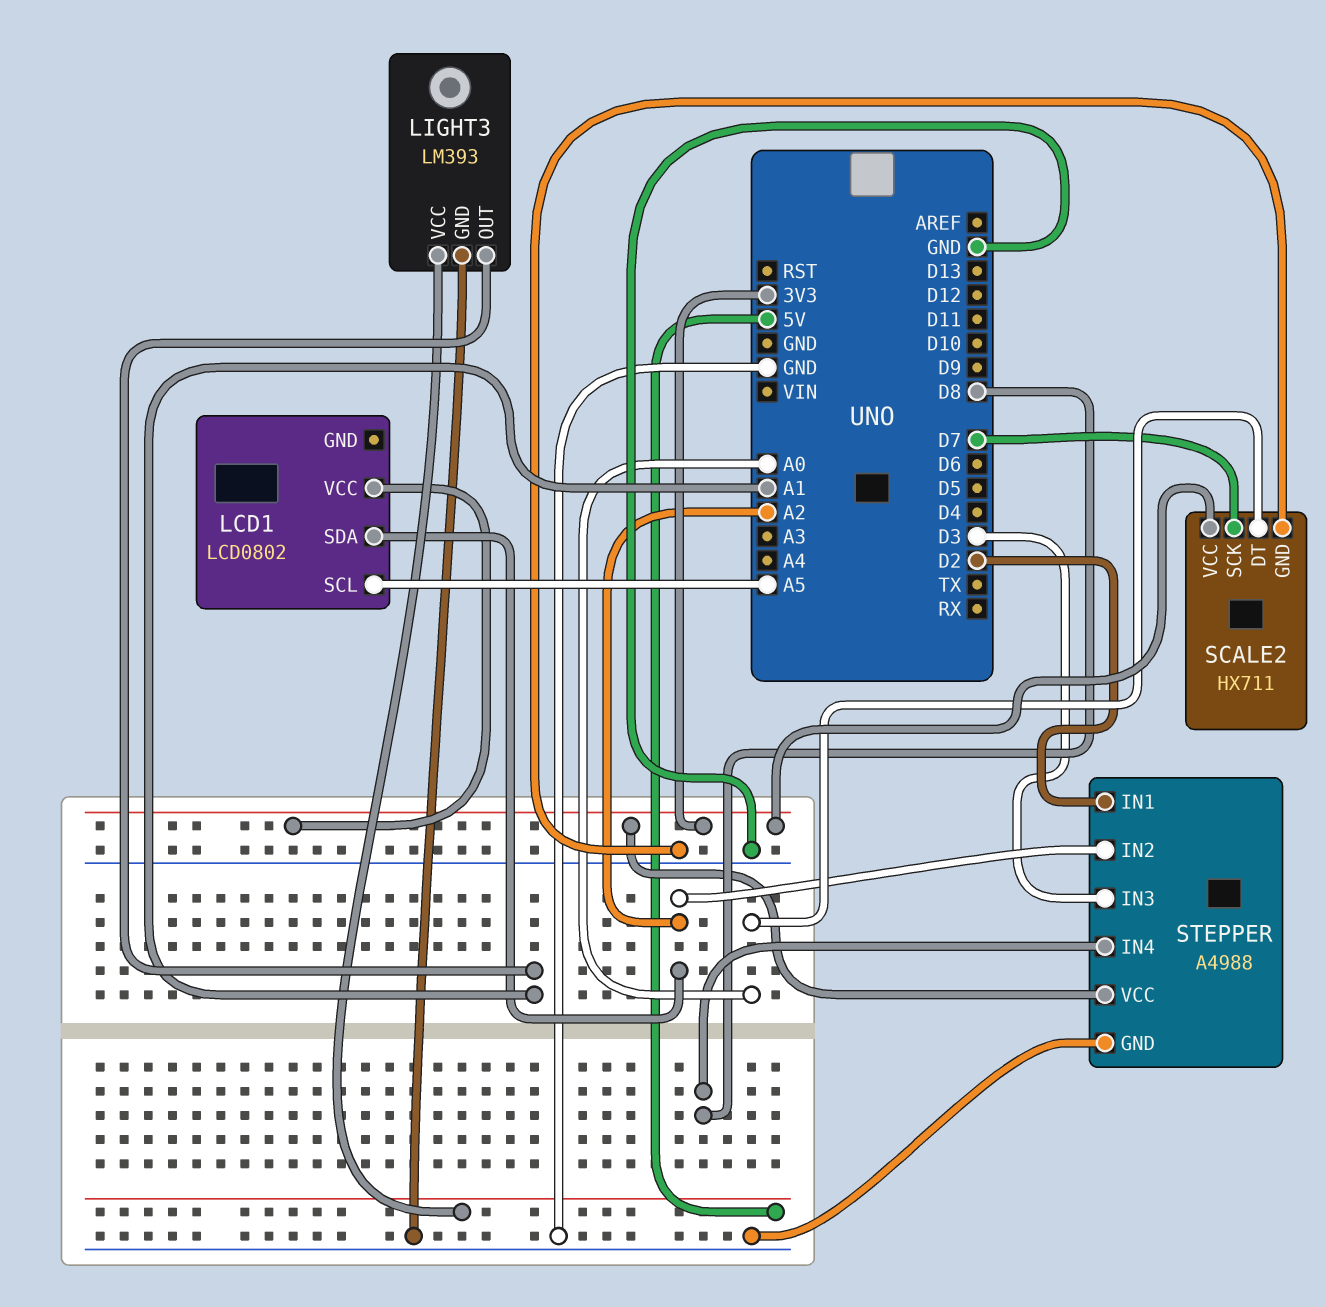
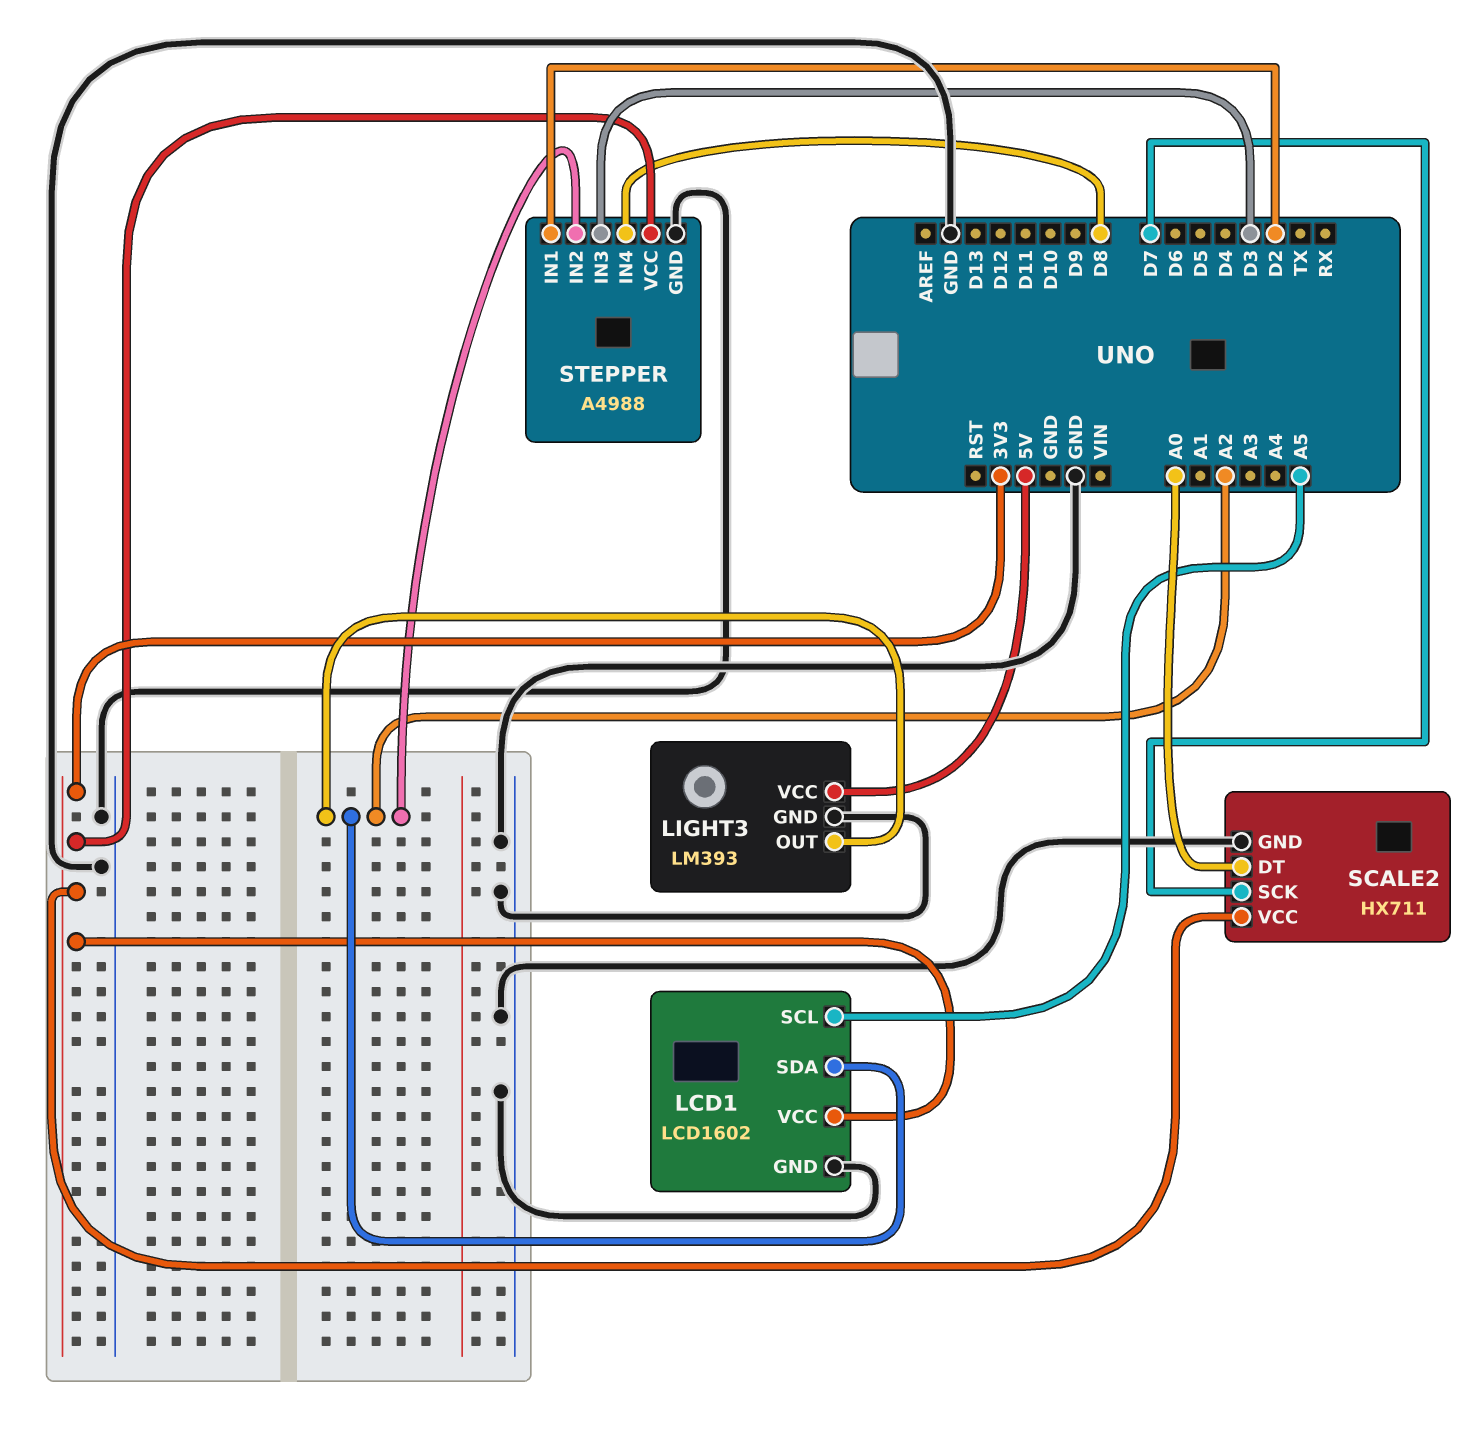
LCD1: LCD0802 -> LCD1602
LCD1 pin GND: none -> GND
LIGHT3 pin OUT: A1 -> A2

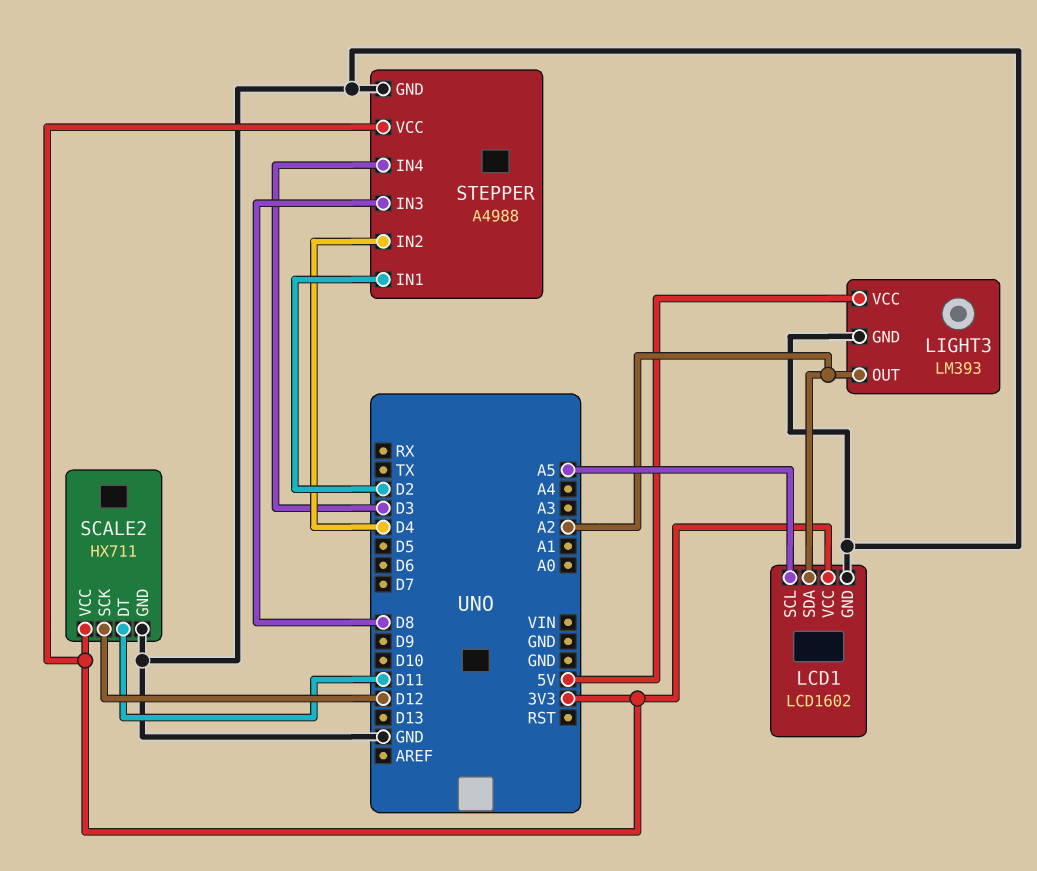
SCALE2 pin DT: A0 -> D11
SCALE2 pin SCK: D7 -> D12
STEPPER pin IN2: A2 -> D4
STEPPER pin IN3: D3 -> D8
STEPPER pin IN4: D8 -> D3

